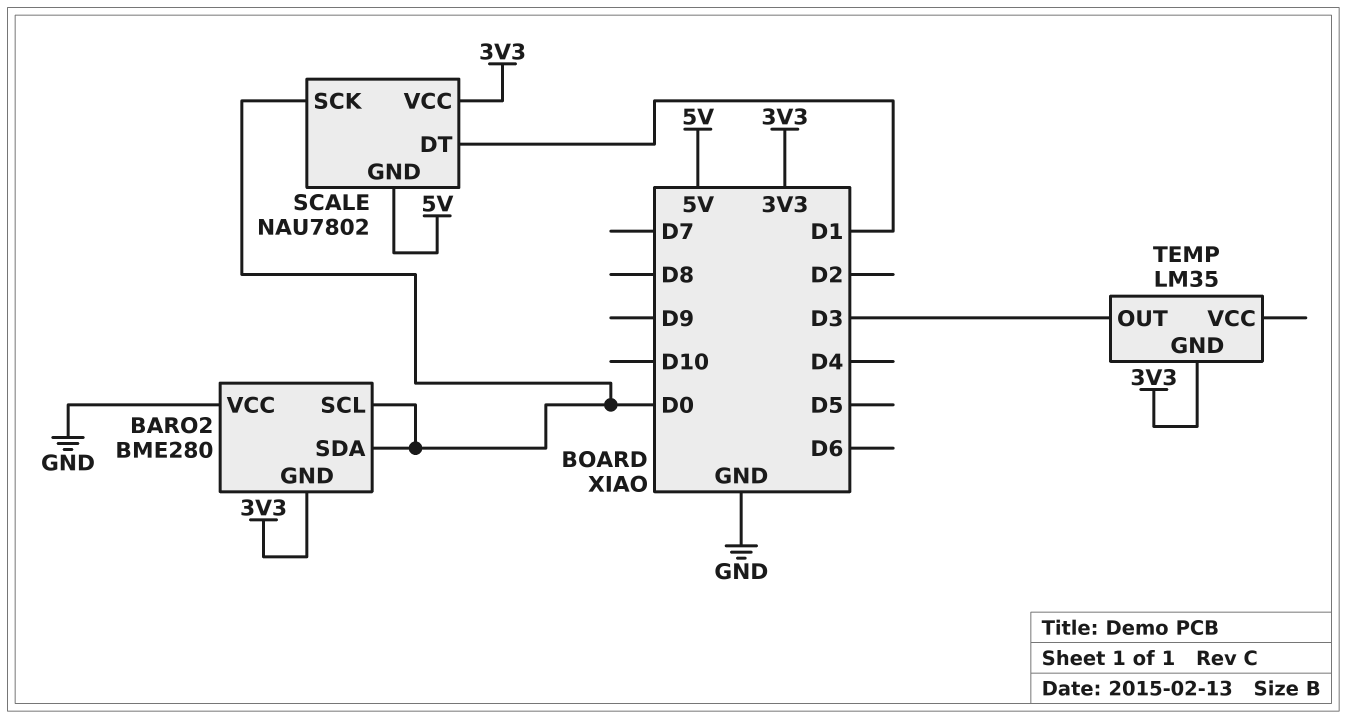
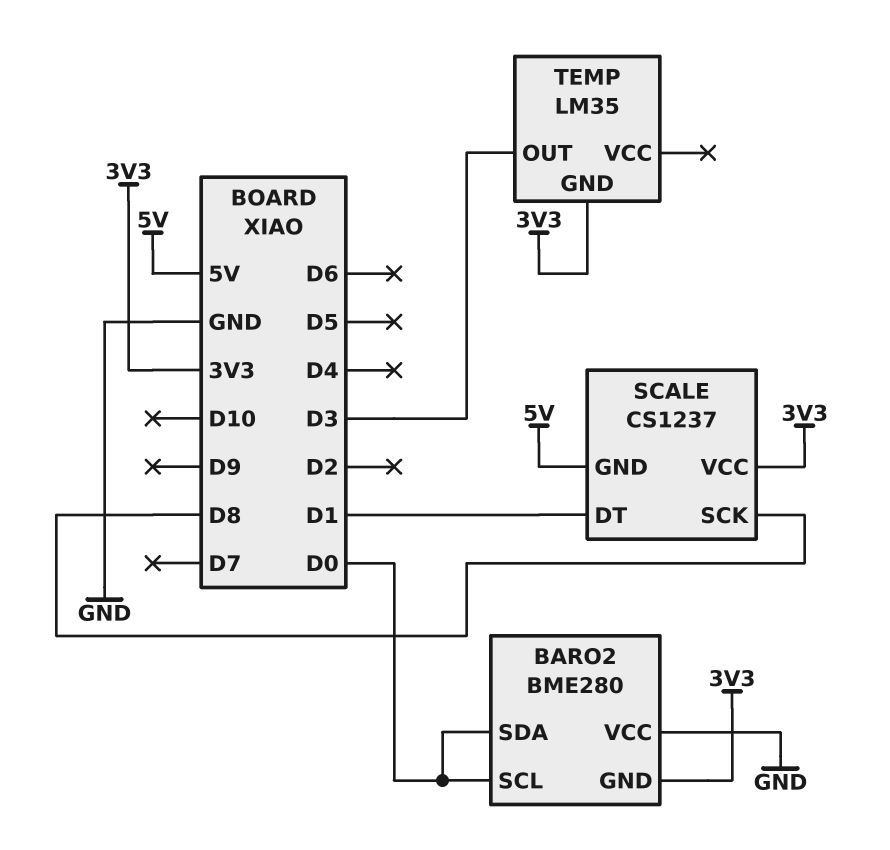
SCALE: NAU7802 -> CS1237
SCALE pin SCK: D0 -> D8

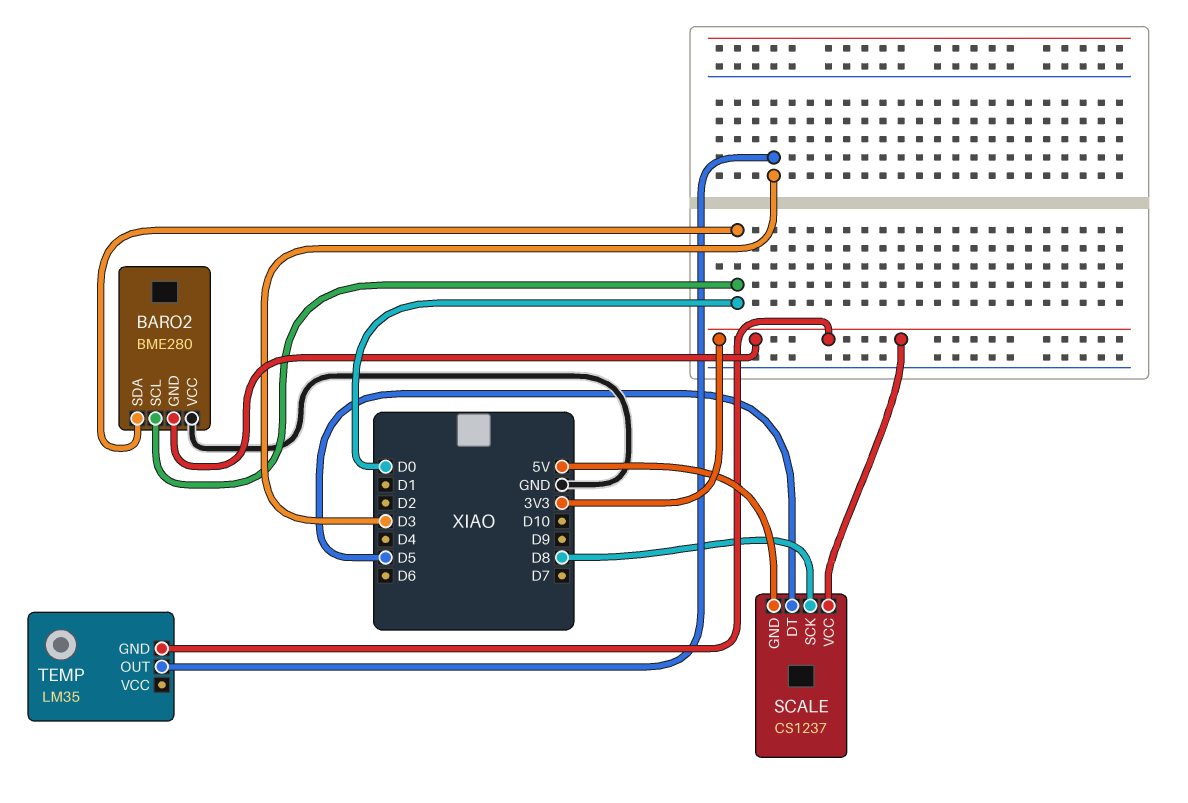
SCALE pin DT: D1 -> D5

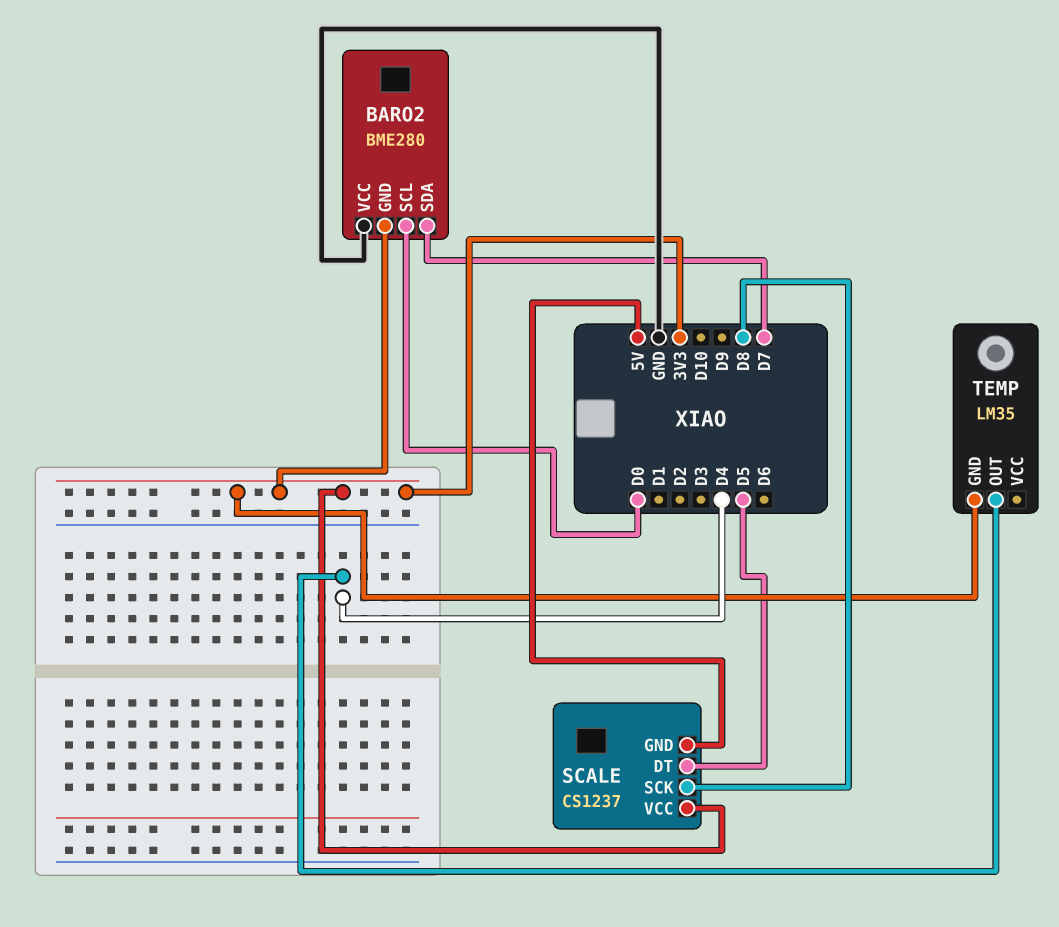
BARO2 pin SDA: D0 -> D7
TEMP pin OUT: D3 -> D4

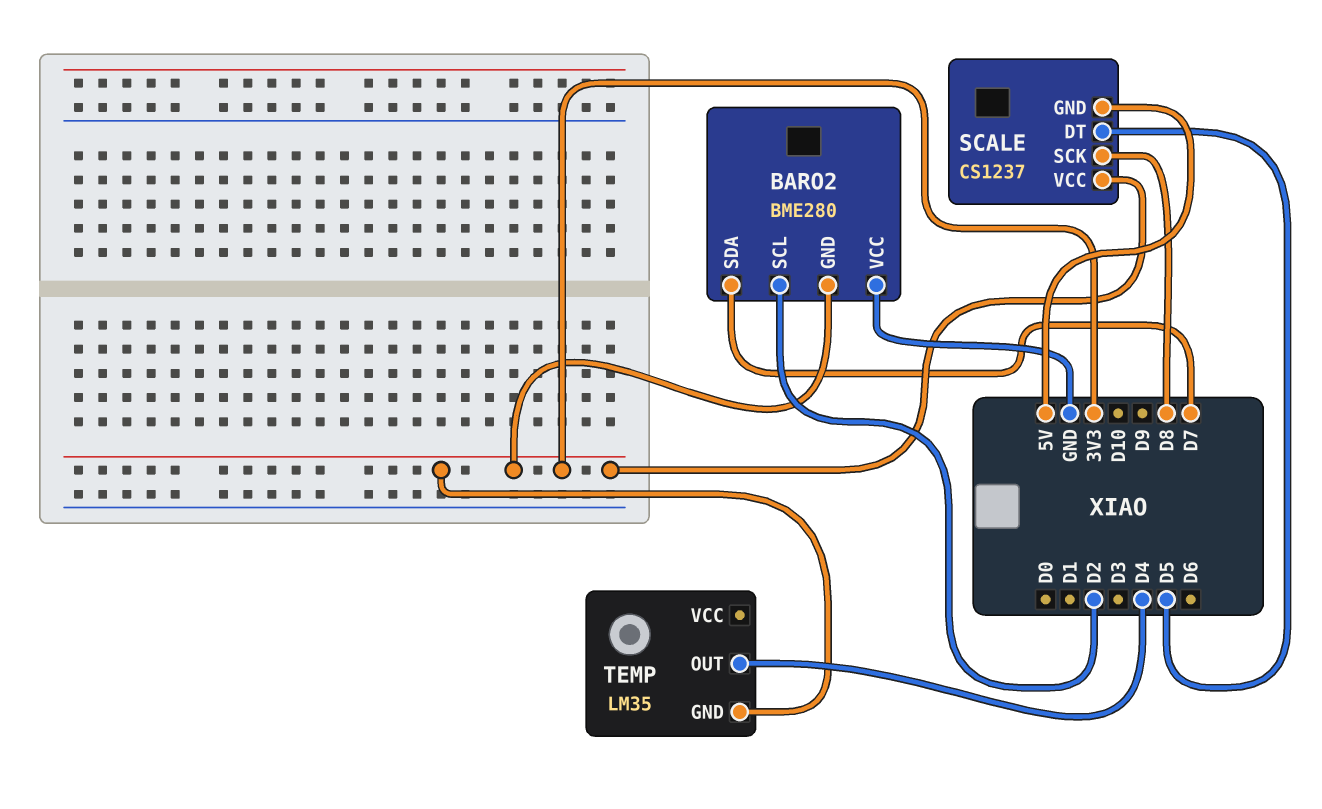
BARO2 pin SCL: D0 -> D2

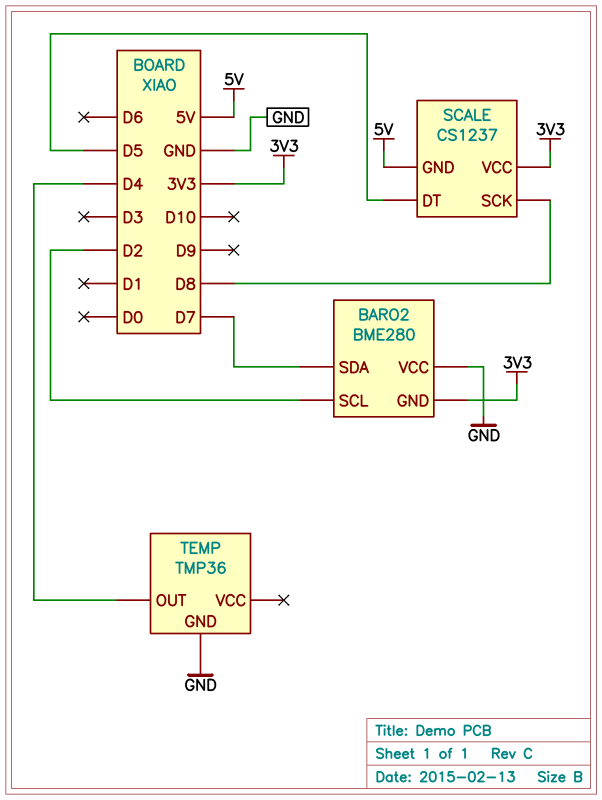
TEMP: LM35 -> TMP36
TEMP pin GND: 3V3 -> GND

